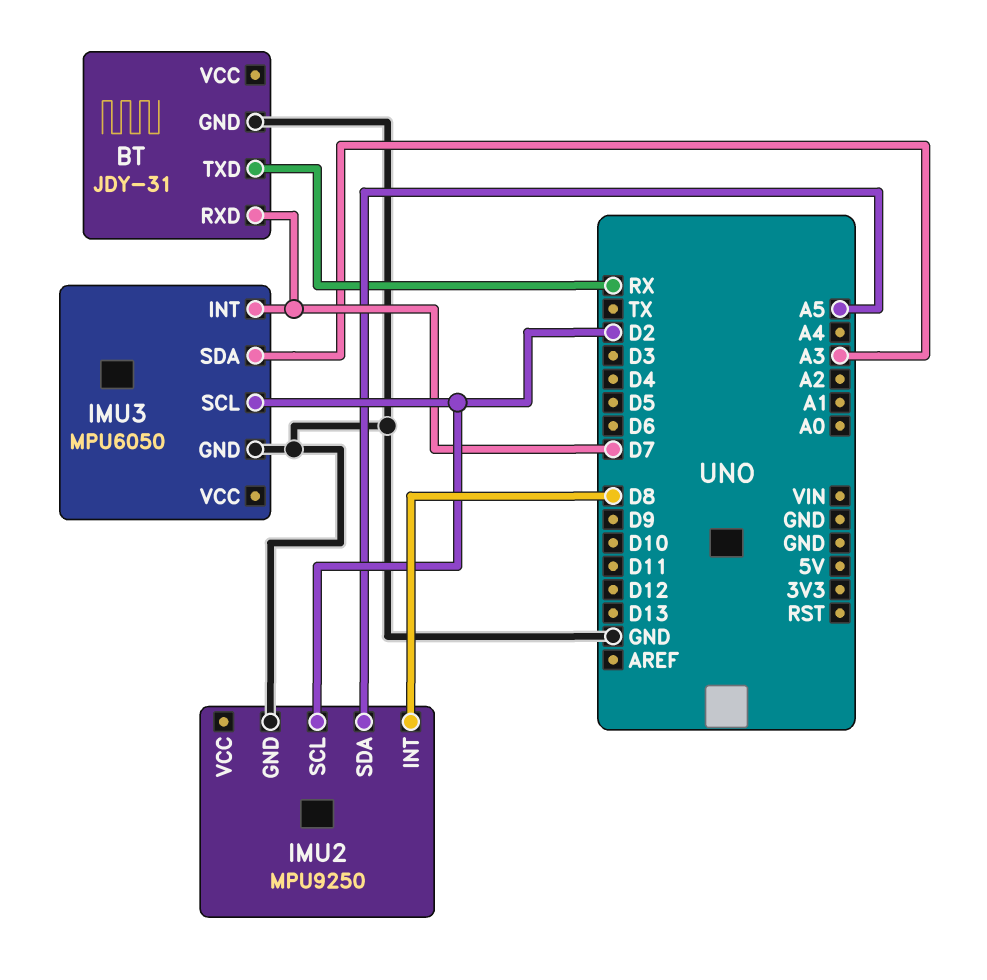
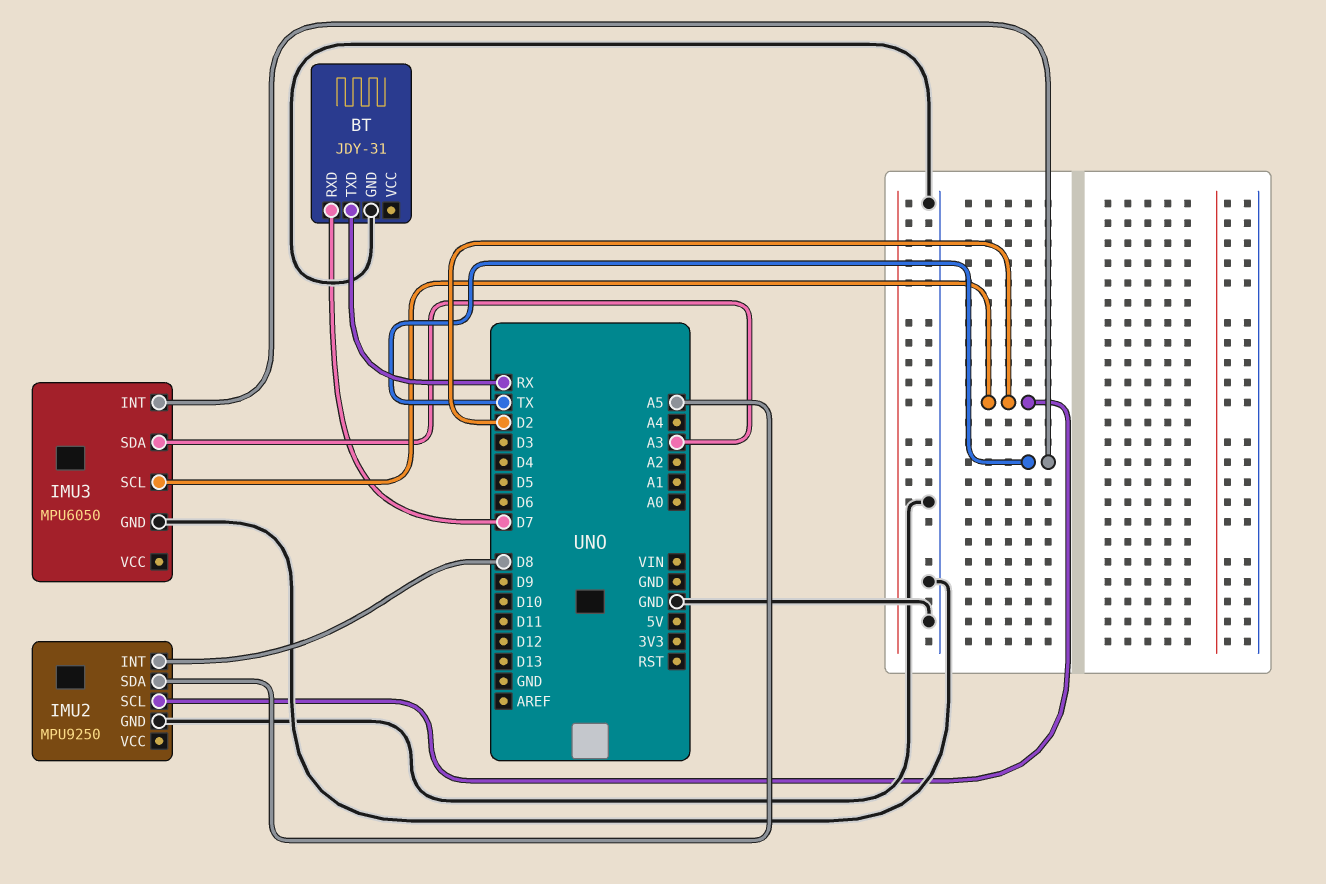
IMU3 pin INT: D7 -> TX

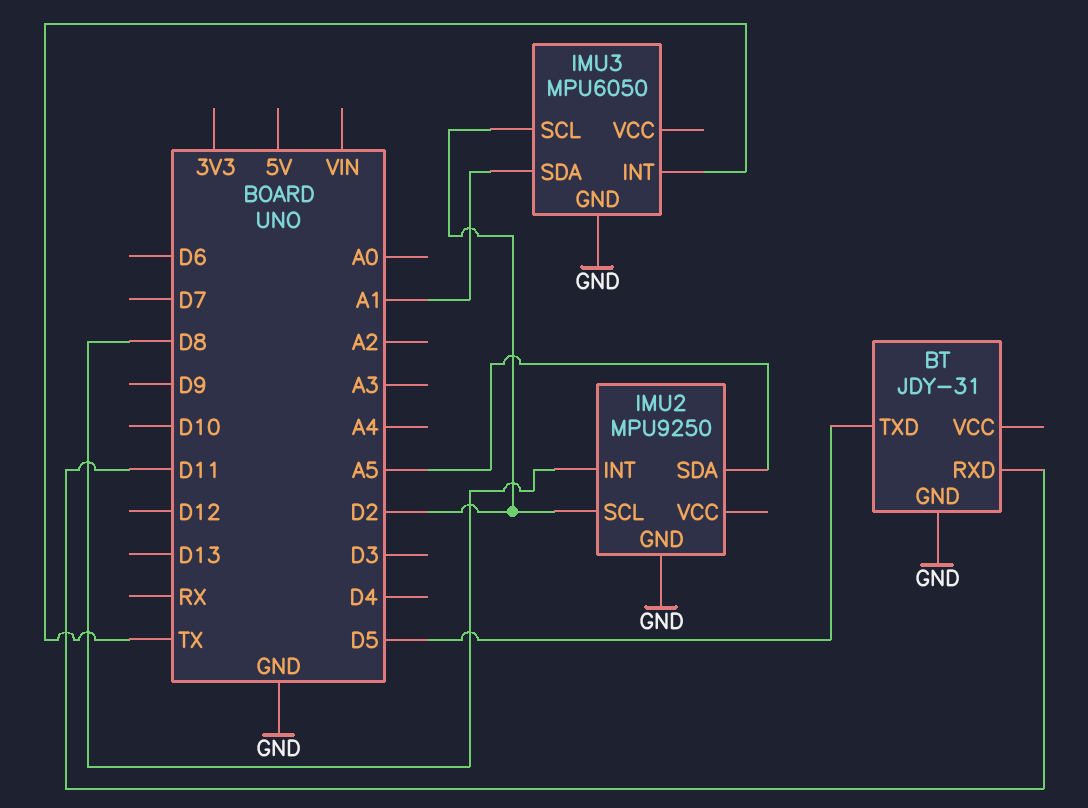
BT pin RXD: D7 -> D11
BT pin TXD: RX -> D5
IMU3 pin SDA: A3 -> A1

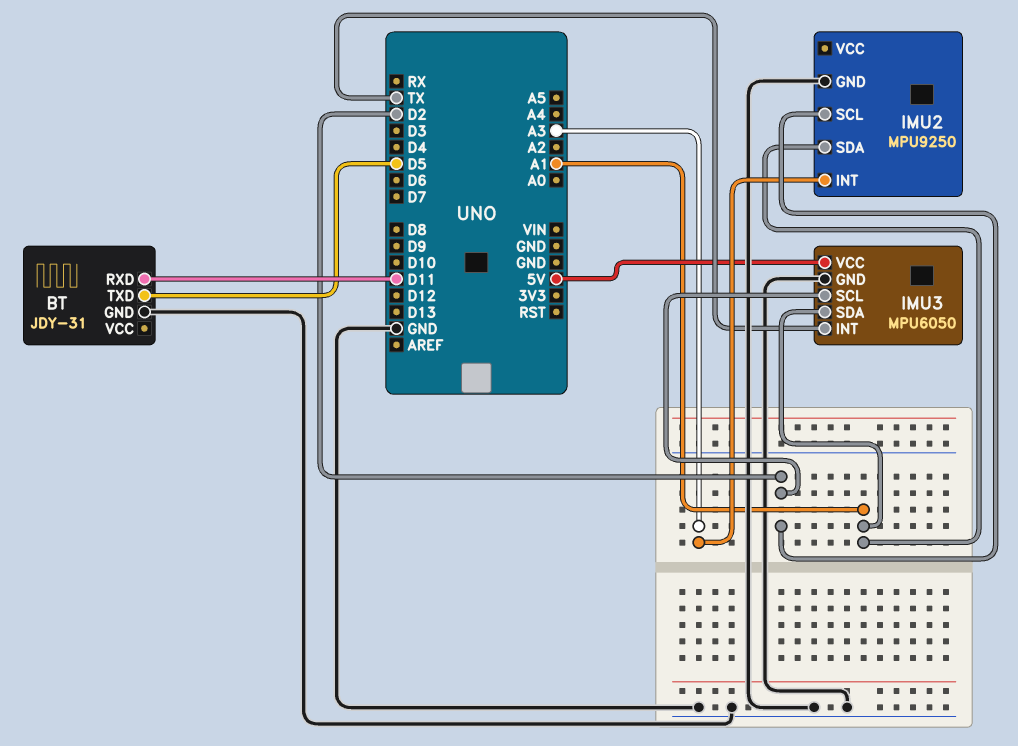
IMU2 pin INT: D8 -> A3
IMU2 pin SDA: A5 -> A1
IMU3 pin VCC: none -> 5V

